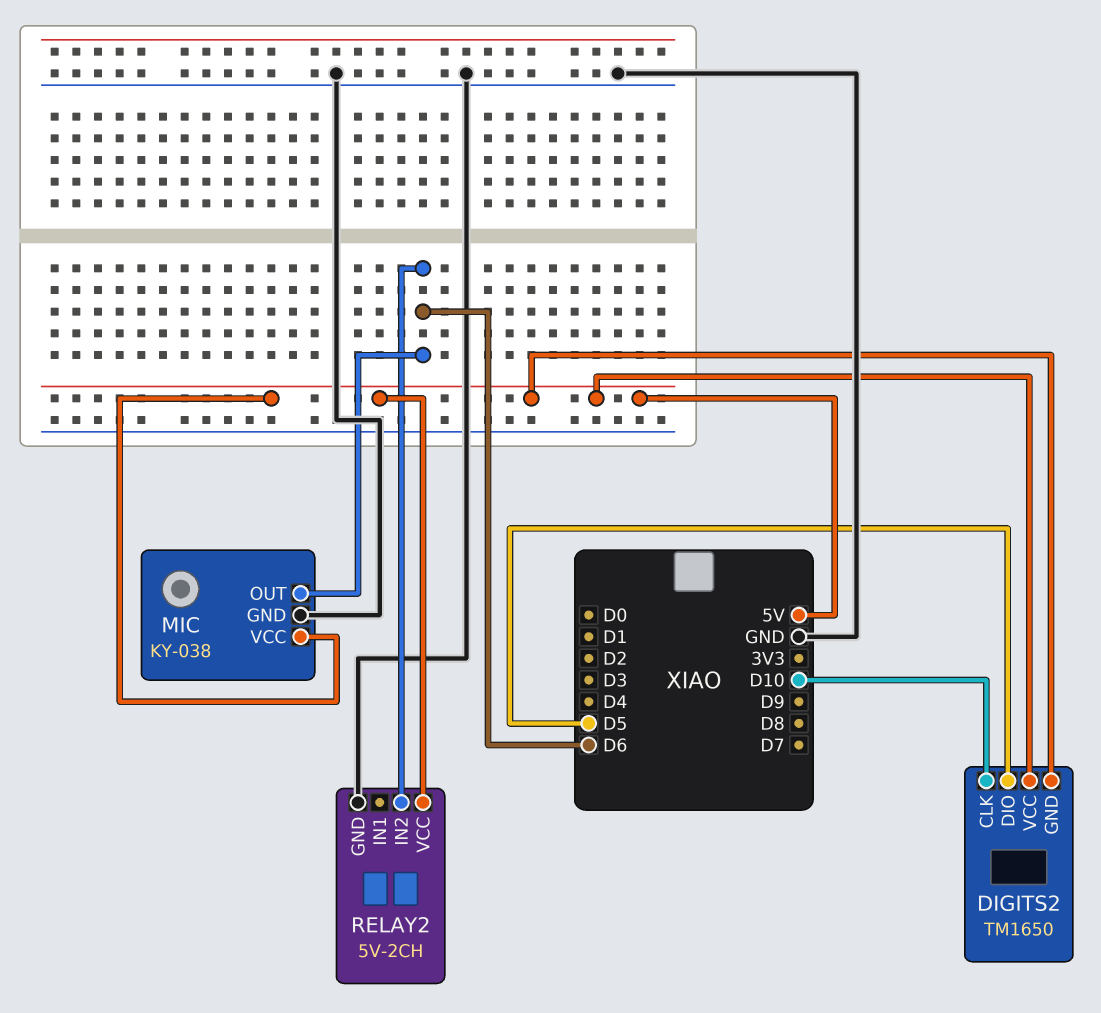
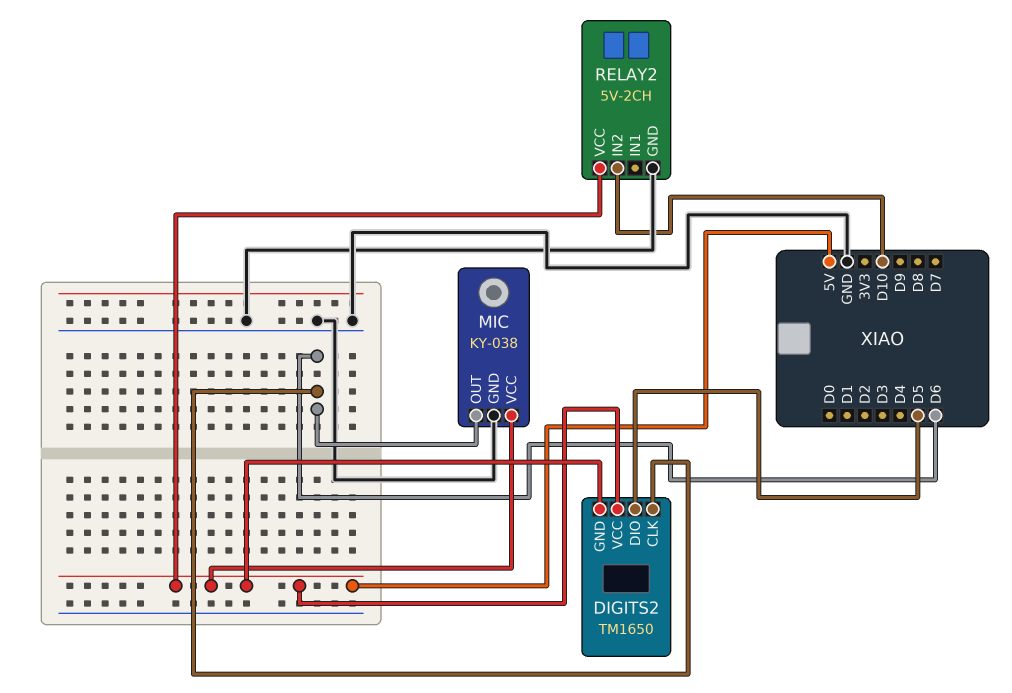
DIGITS2 pin CLK: D10 -> D6
RELAY2 pin IN2: D6 -> D10

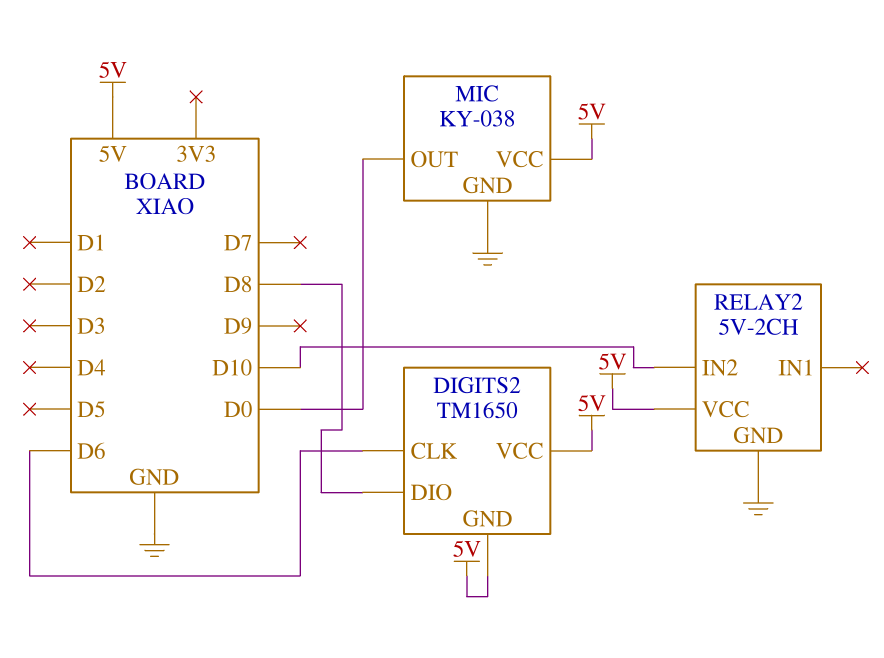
DIGITS2 pin DIO: D5 -> D8
MIC pin OUT: D6 -> D0

